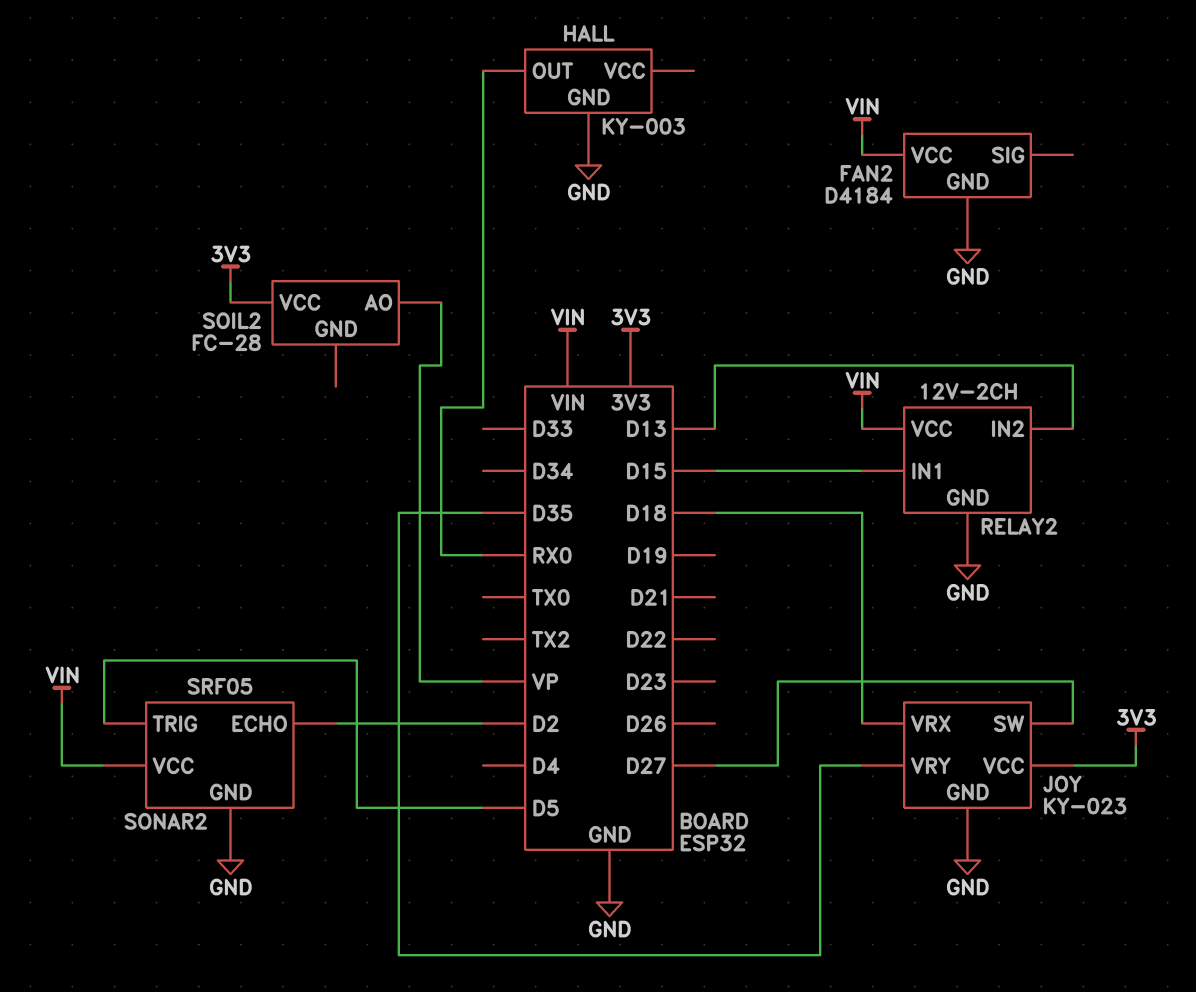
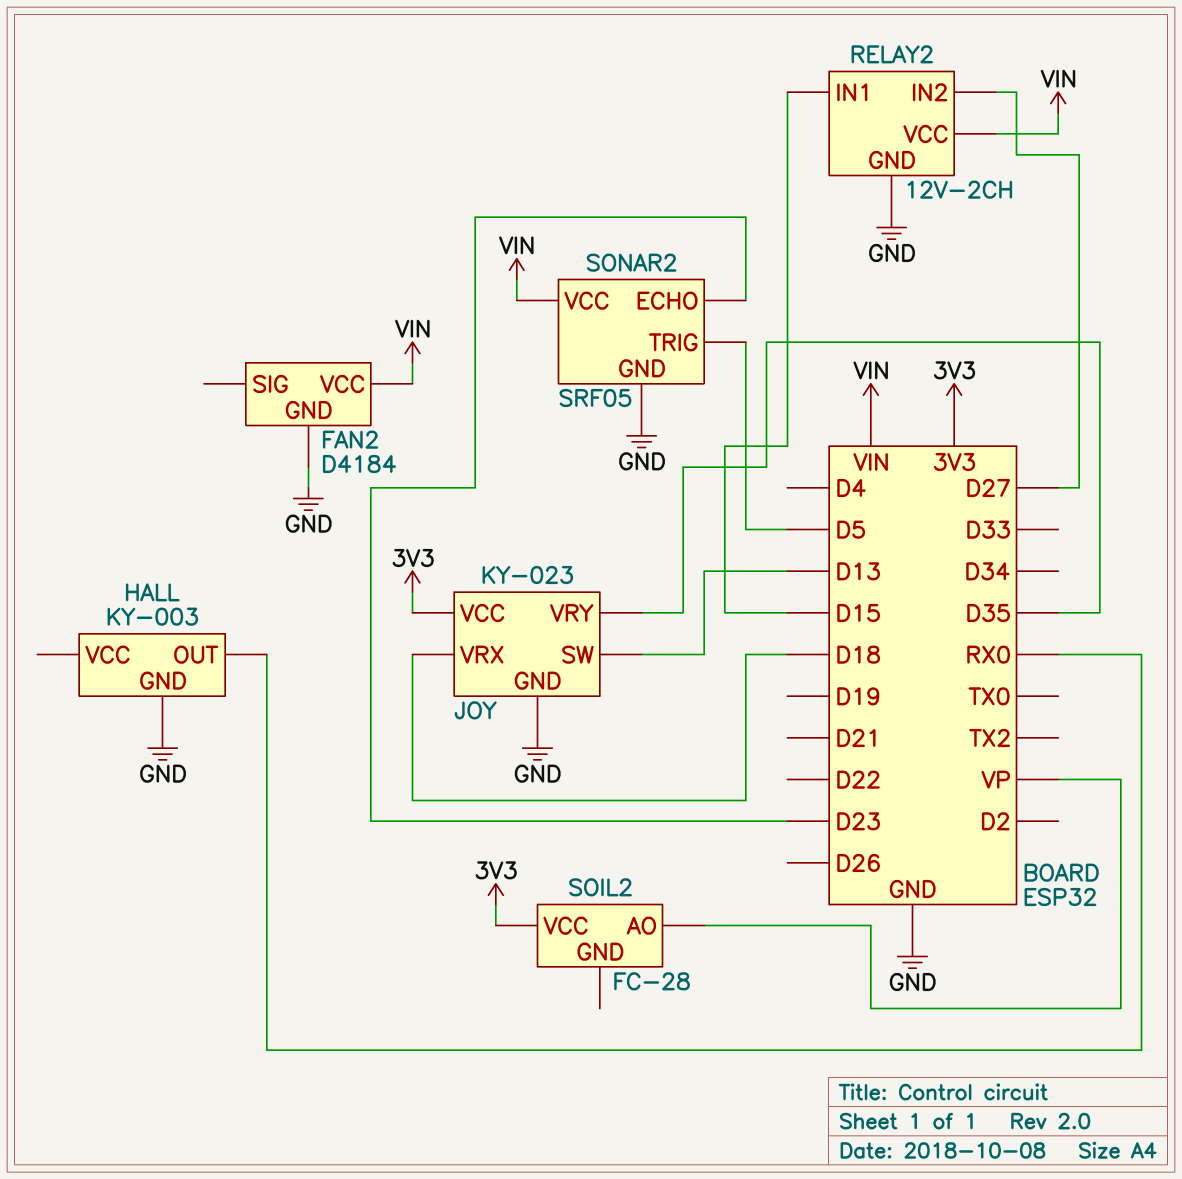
JOY pin SW: D27 -> D13
RELAY2 pin IN2: D13 -> D27
SONAR2 pin ECHO: D2 -> D23

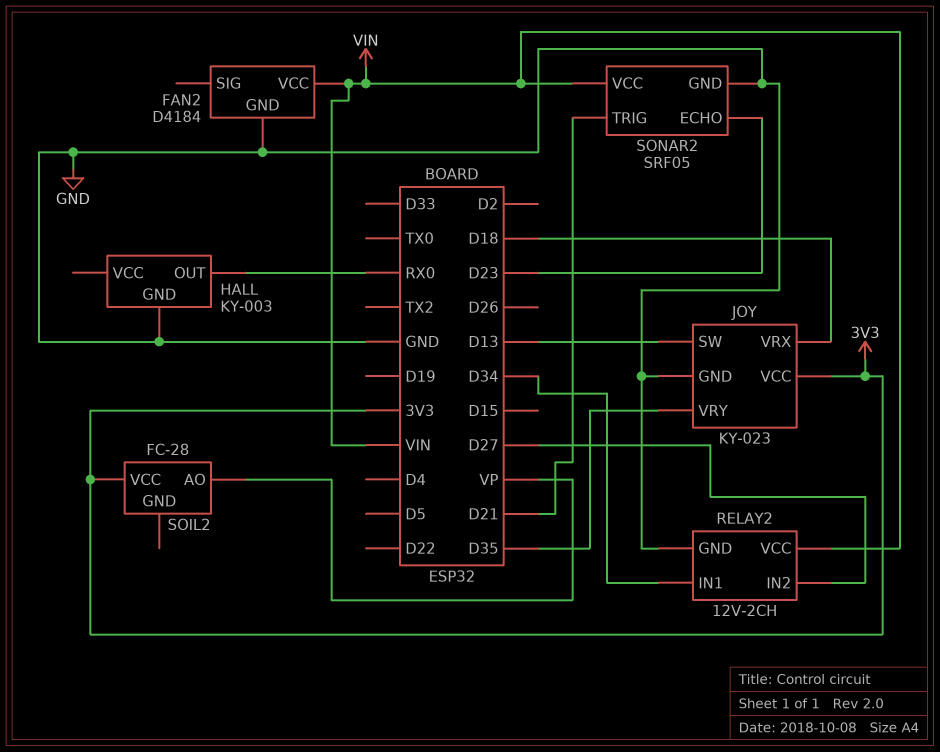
RELAY2 pin IN1: D15 -> D34
SONAR2 pin TRIG: D5 -> D21

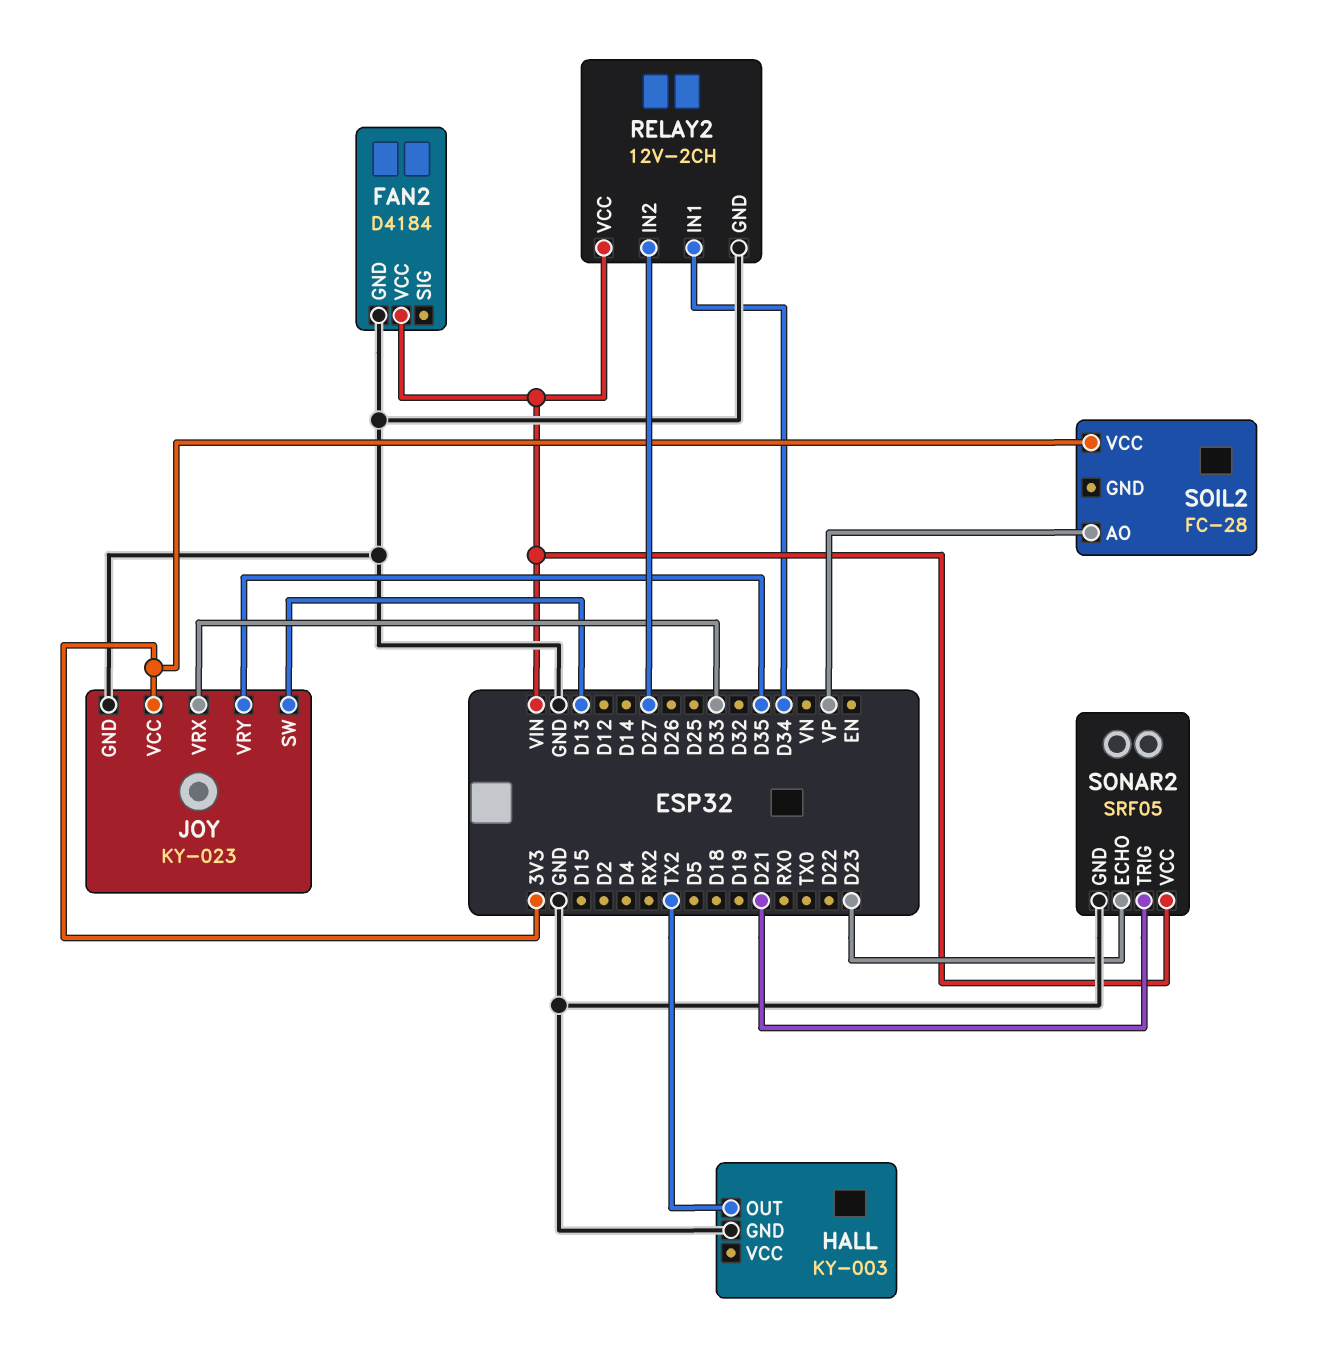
HALL pin OUT: RX0 -> TX2
JOY pin VRX: D18 -> D33

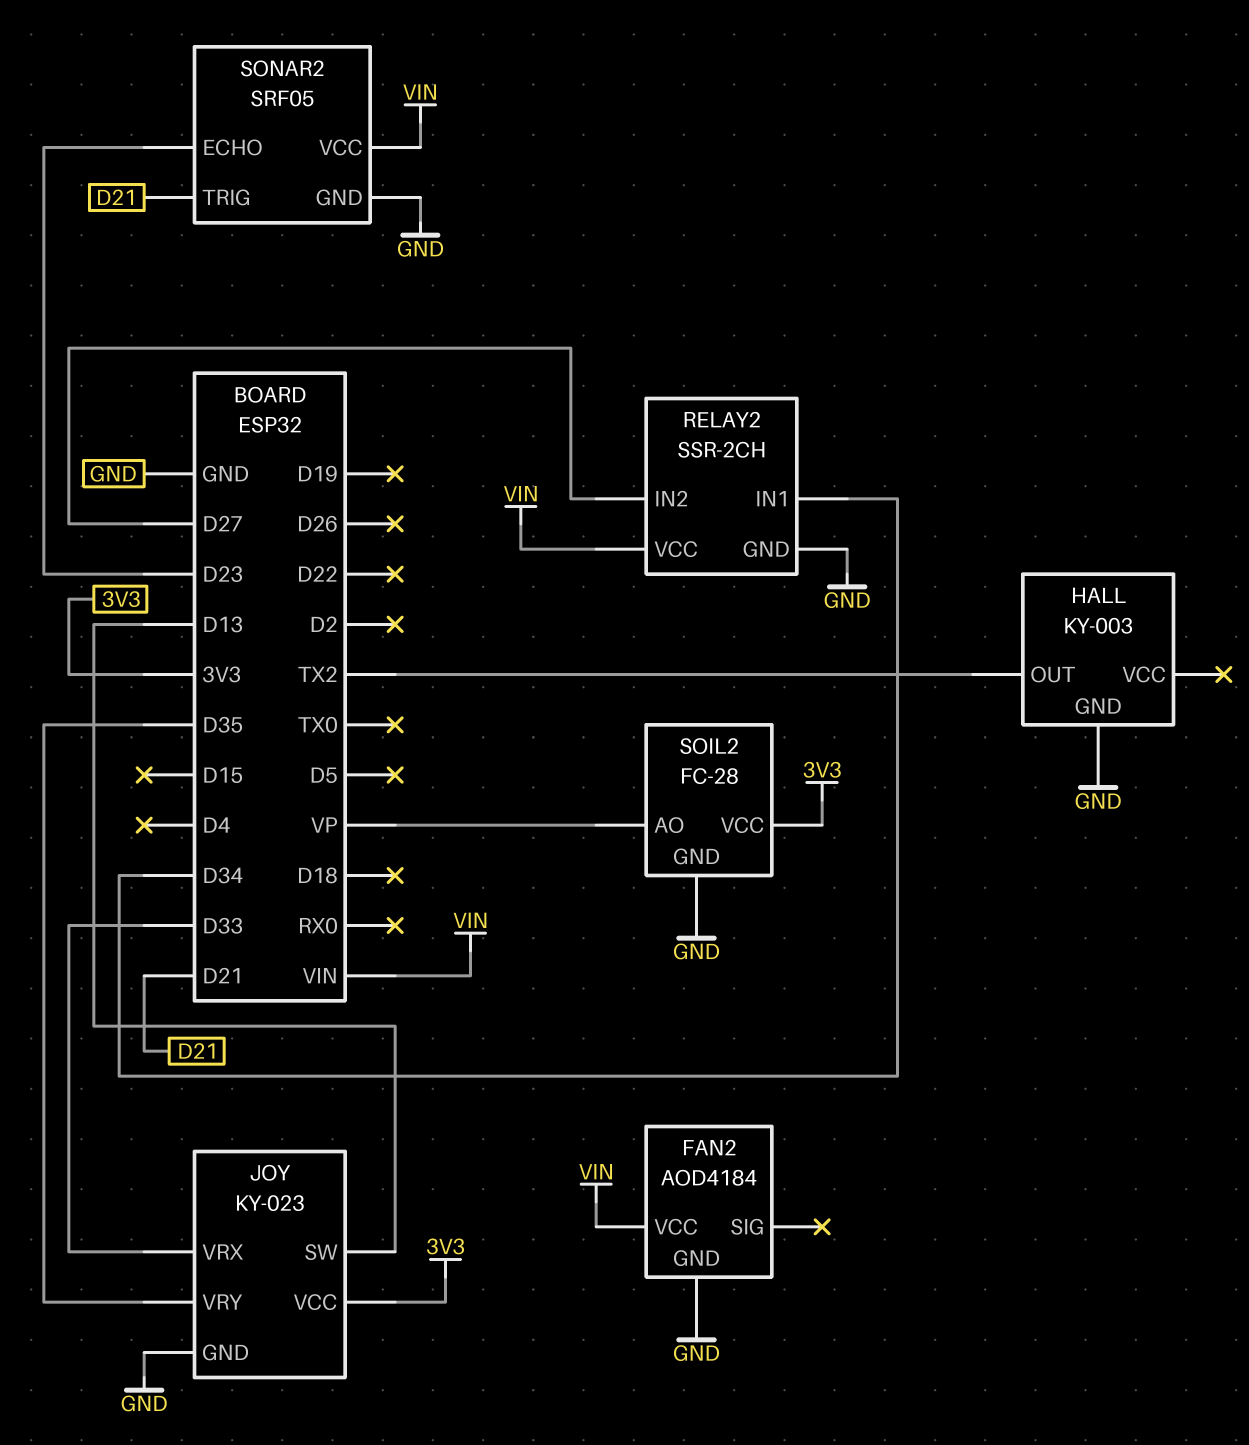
FAN2: D4184 -> AOD4184
RELAY2: 12V-2CH -> SSR-2CH
SOIL2 pin GND: none -> GND

